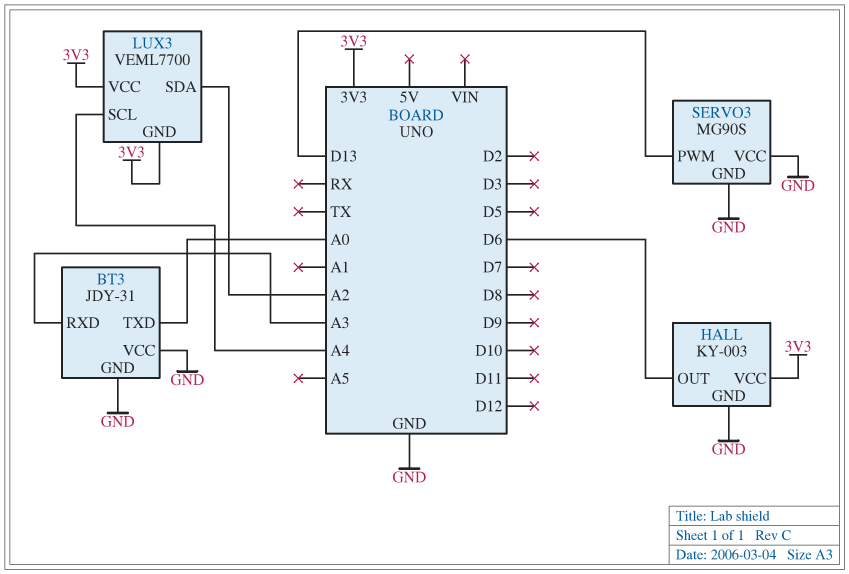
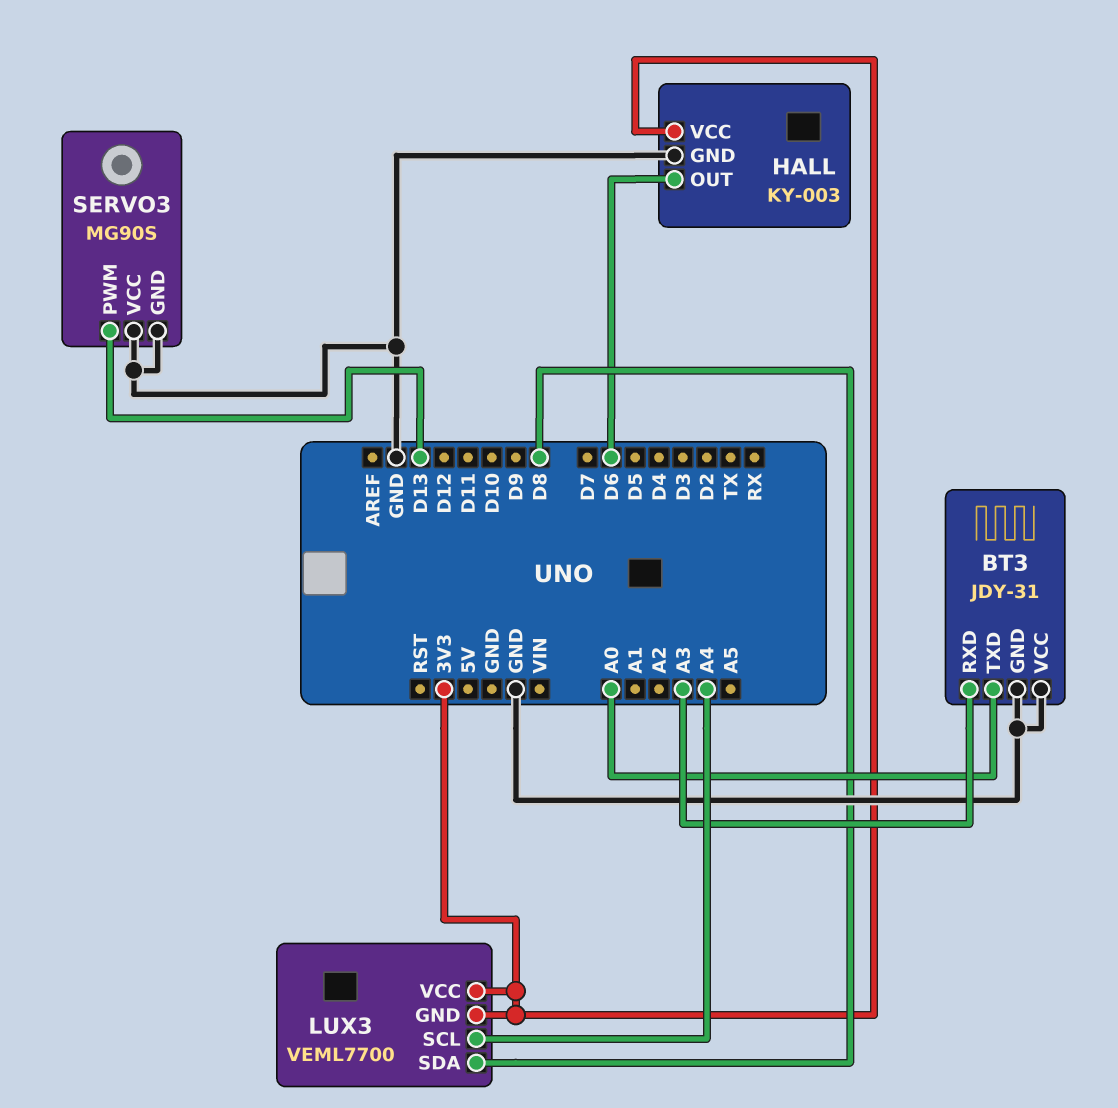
LUX3 pin SDA: A2 -> D8

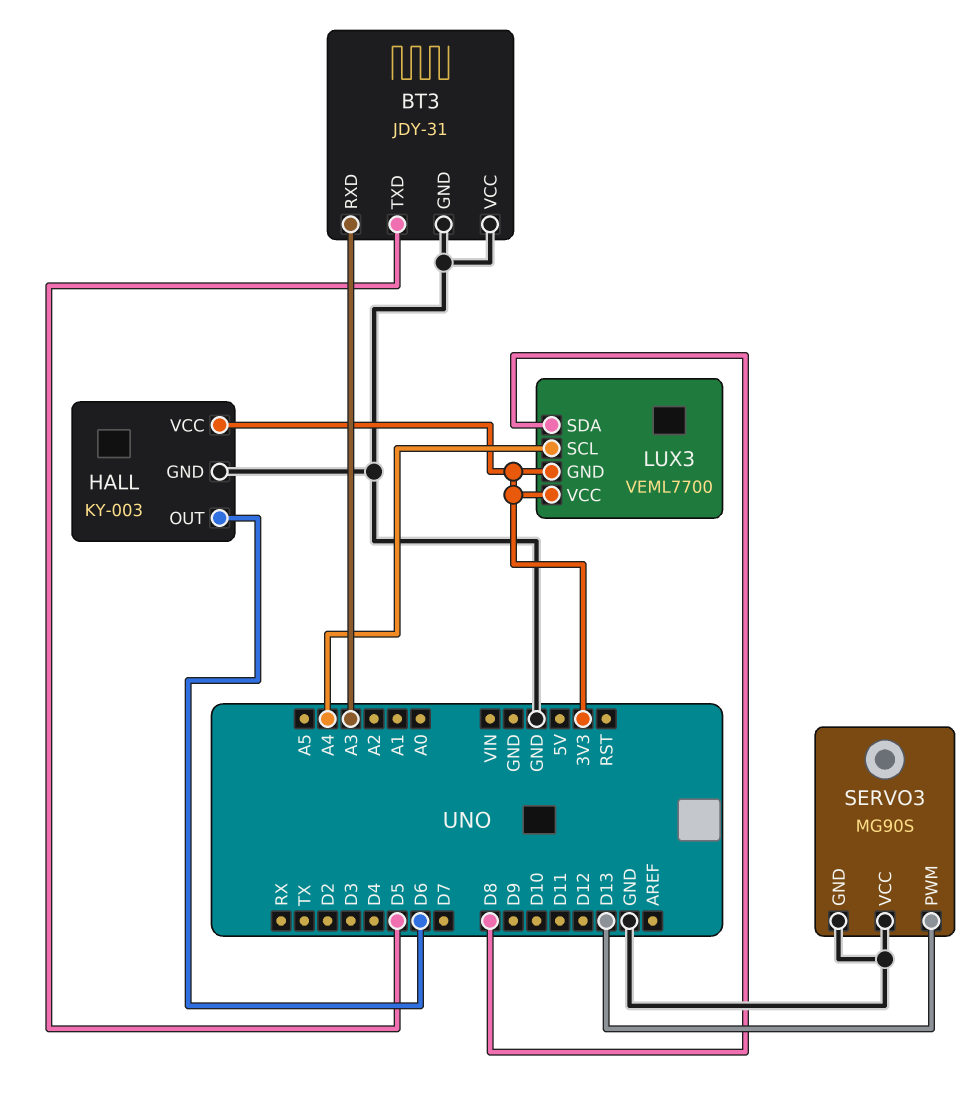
BT3 pin TXD: A0 -> D5

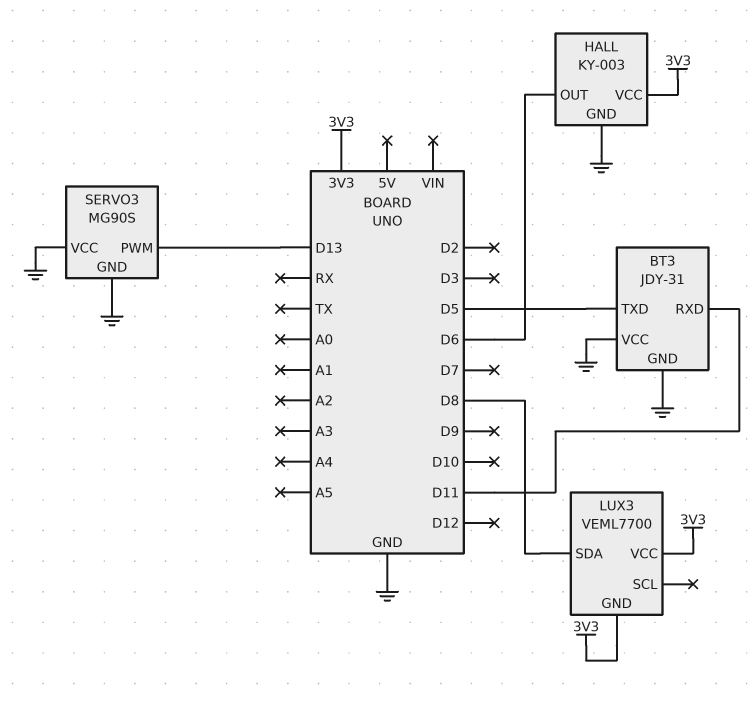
BT3 pin RXD: A3 -> D11
LUX3 pin SCL: A4 -> none

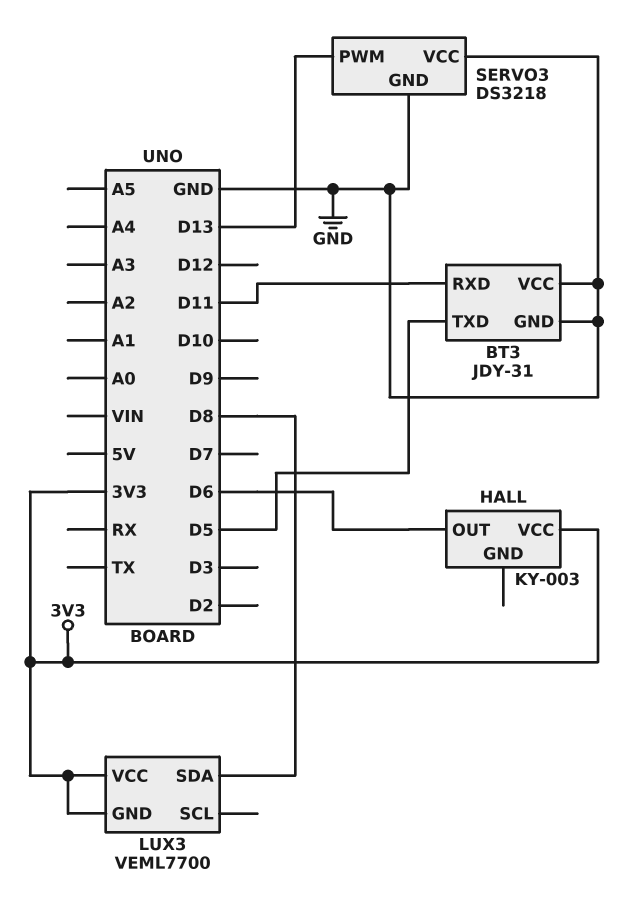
HALL pin GND: GND -> none
SERVO3: MG90S -> DS3218

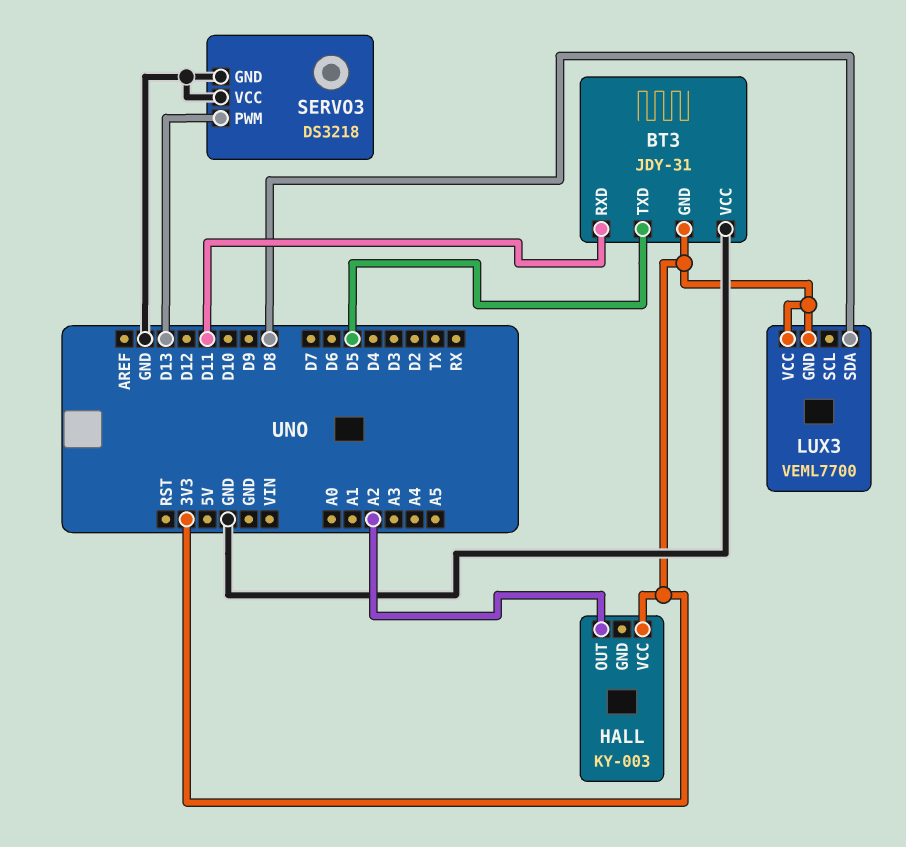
BT3 pin GND: GND -> 3V3
HALL pin OUT: D6 -> A2

